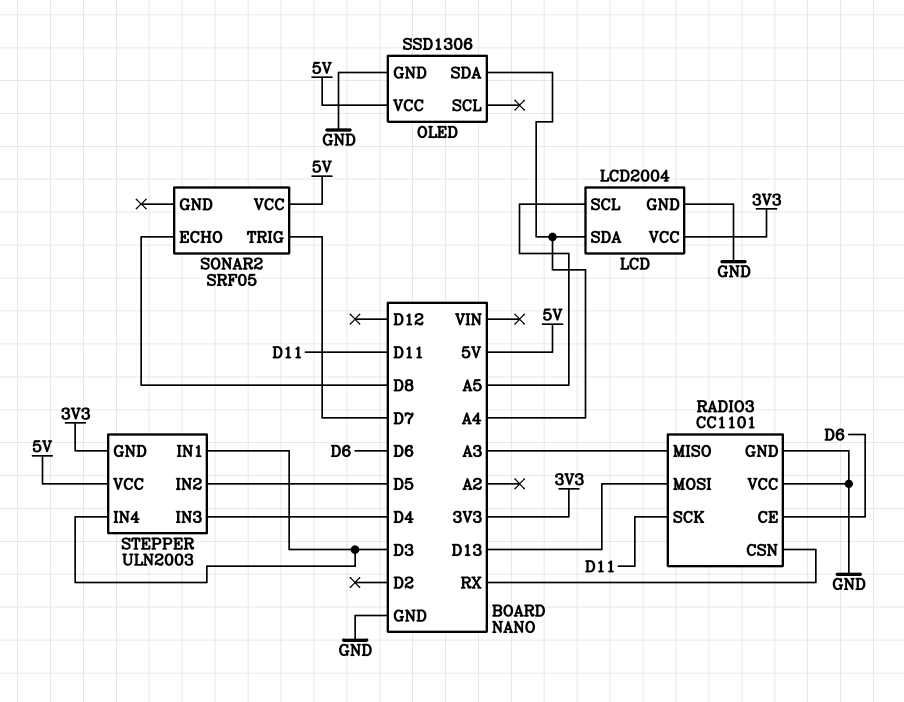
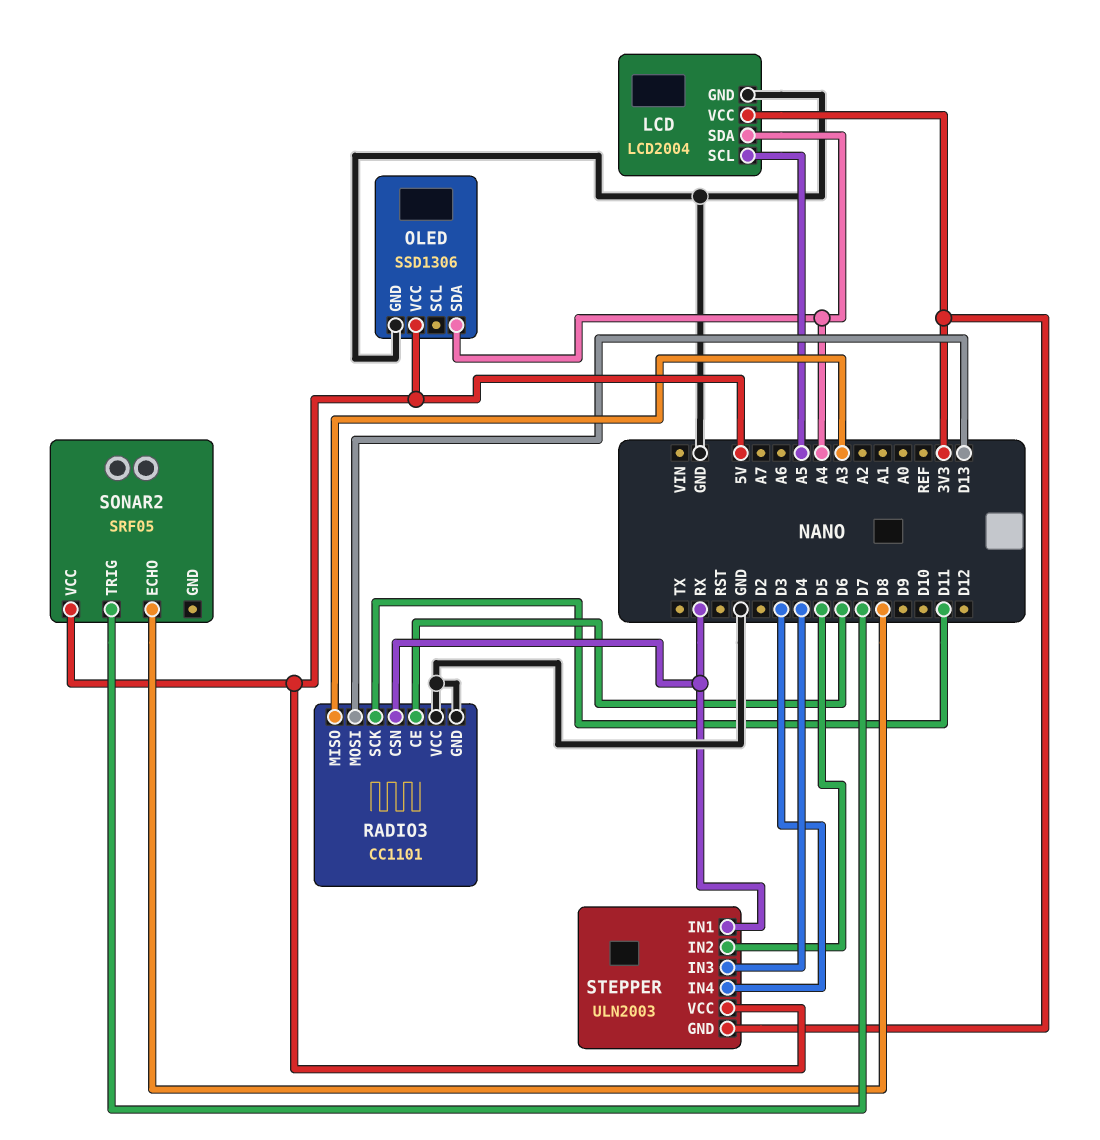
STEPPER pin IN1: D3 -> RX

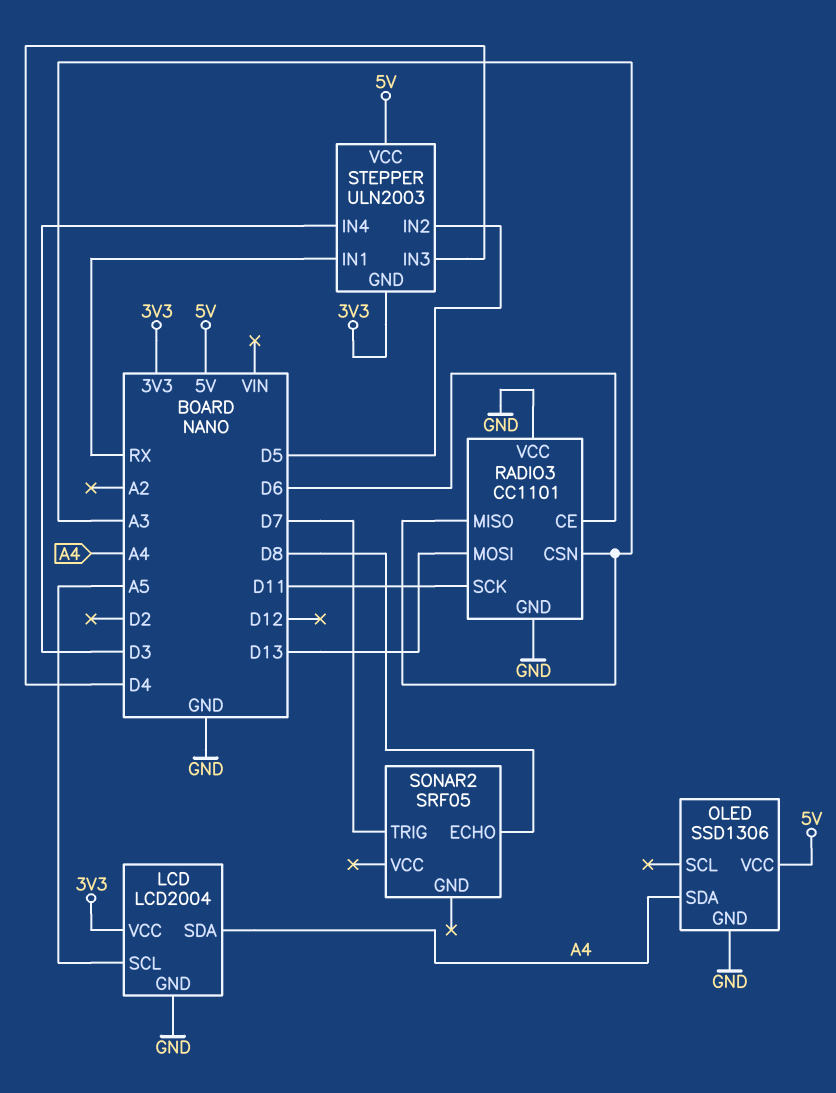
RADIO3 pin CSN: RX -> A3
SONAR2 pin VCC: 5V -> none

